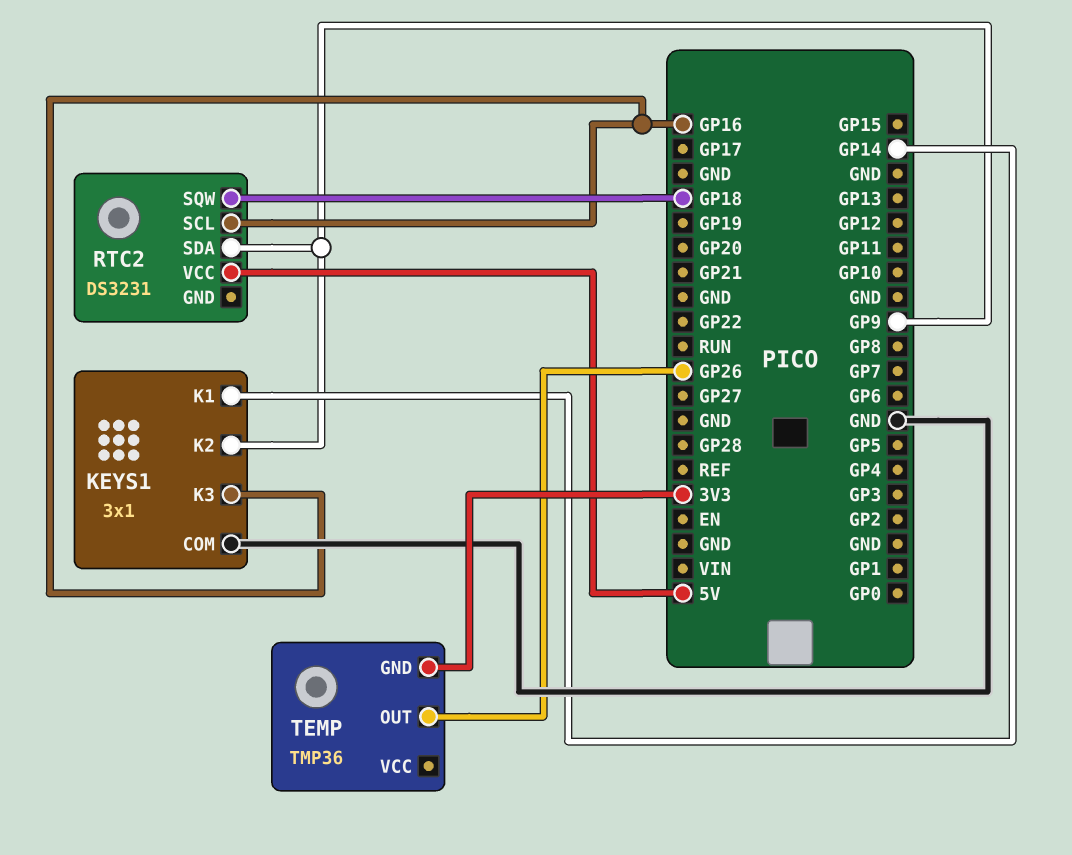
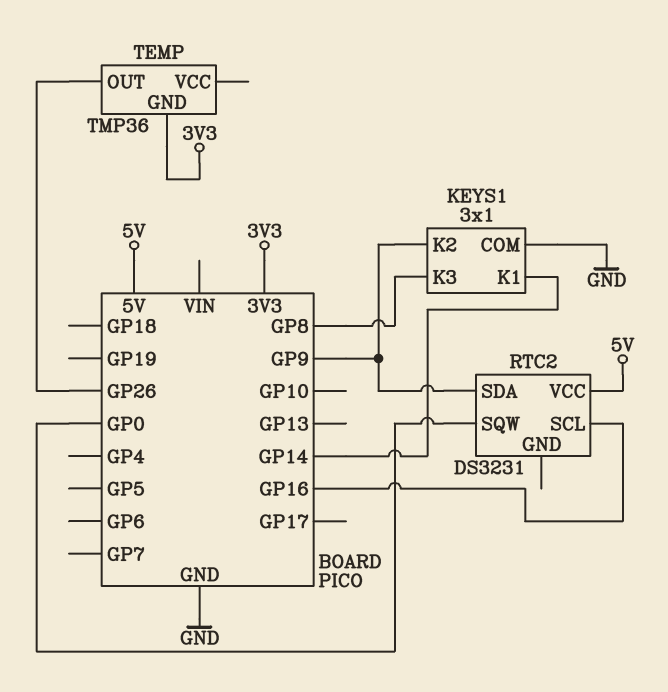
KEYS1 pin K3: GP16 -> GP8
RTC2 pin SQW: GP18 -> GP0

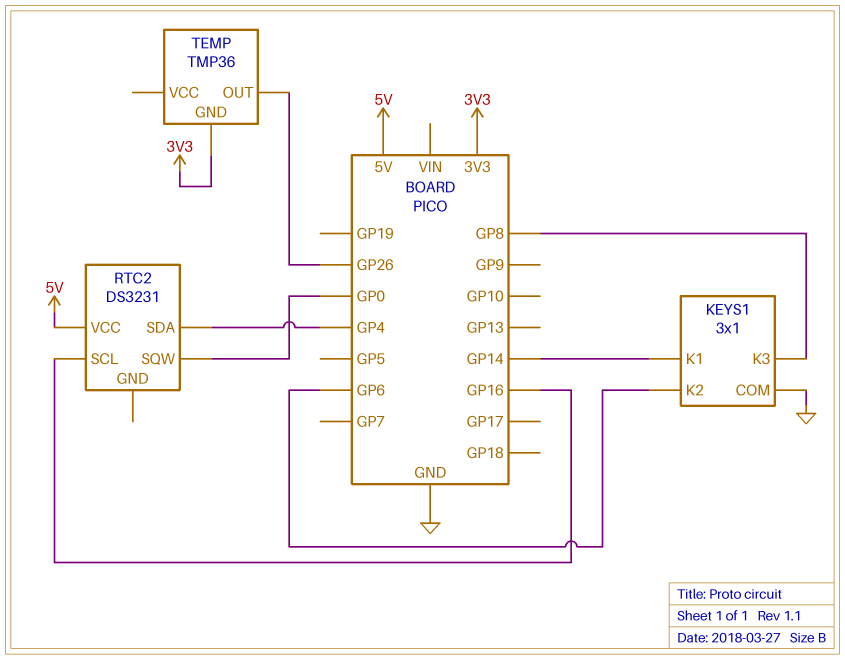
KEYS1 pin K2: GP9 -> GP6
RTC2 pin SDA: GP9 -> GP4

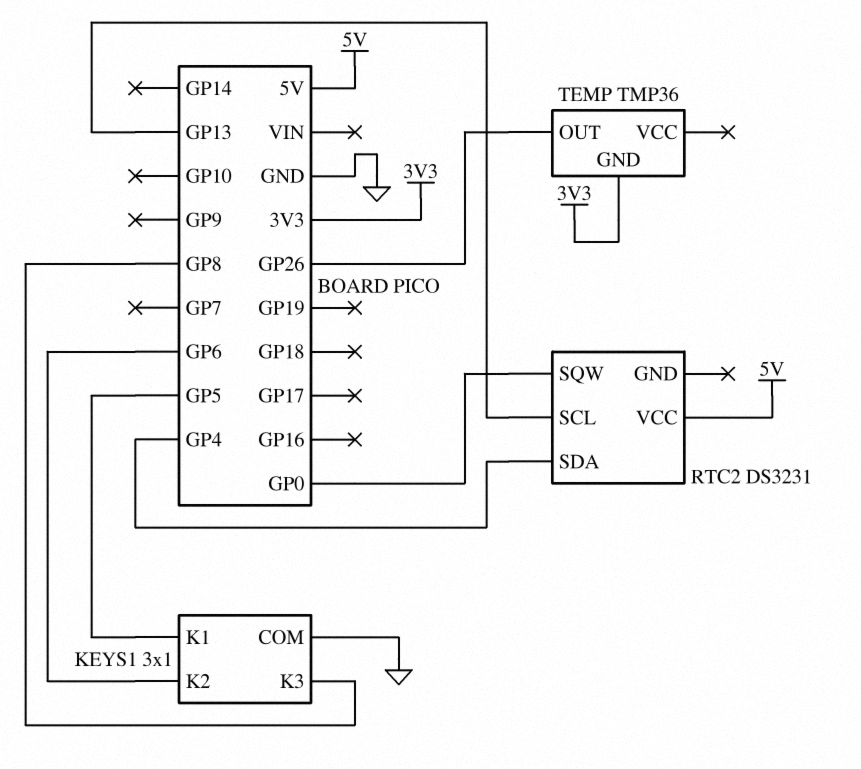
KEYS1 pin K1: GP14 -> GP5
RTC2 pin SCL: GP16 -> GP13

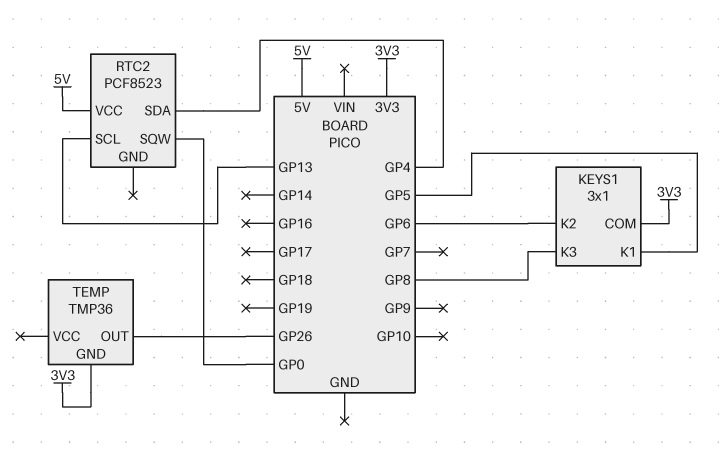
KEYS1 pin COM: GND -> 3V3
RTC2: DS3231 -> PCF8523

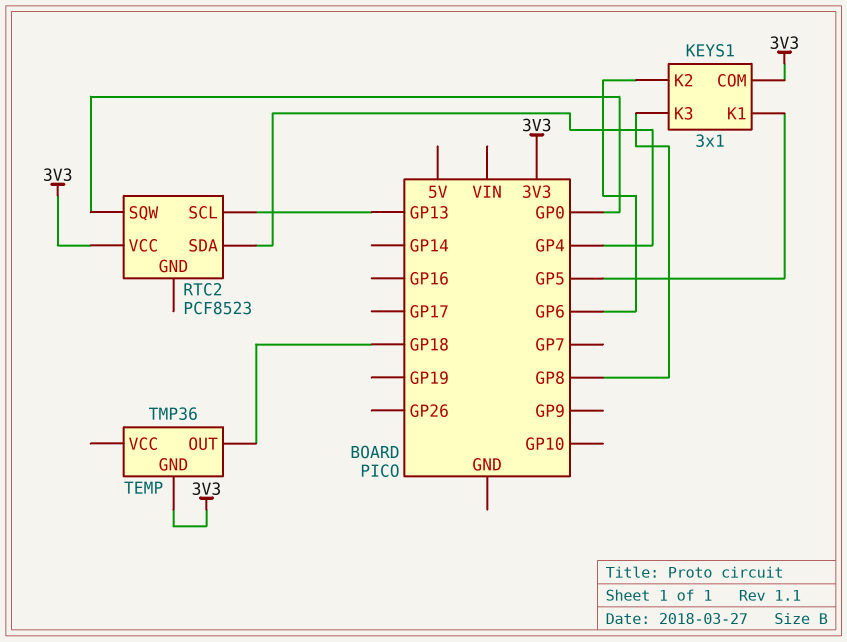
RTC2 pin VCC: 5V -> 3V3
TEMP pin OUT: GP26 -> GP18

